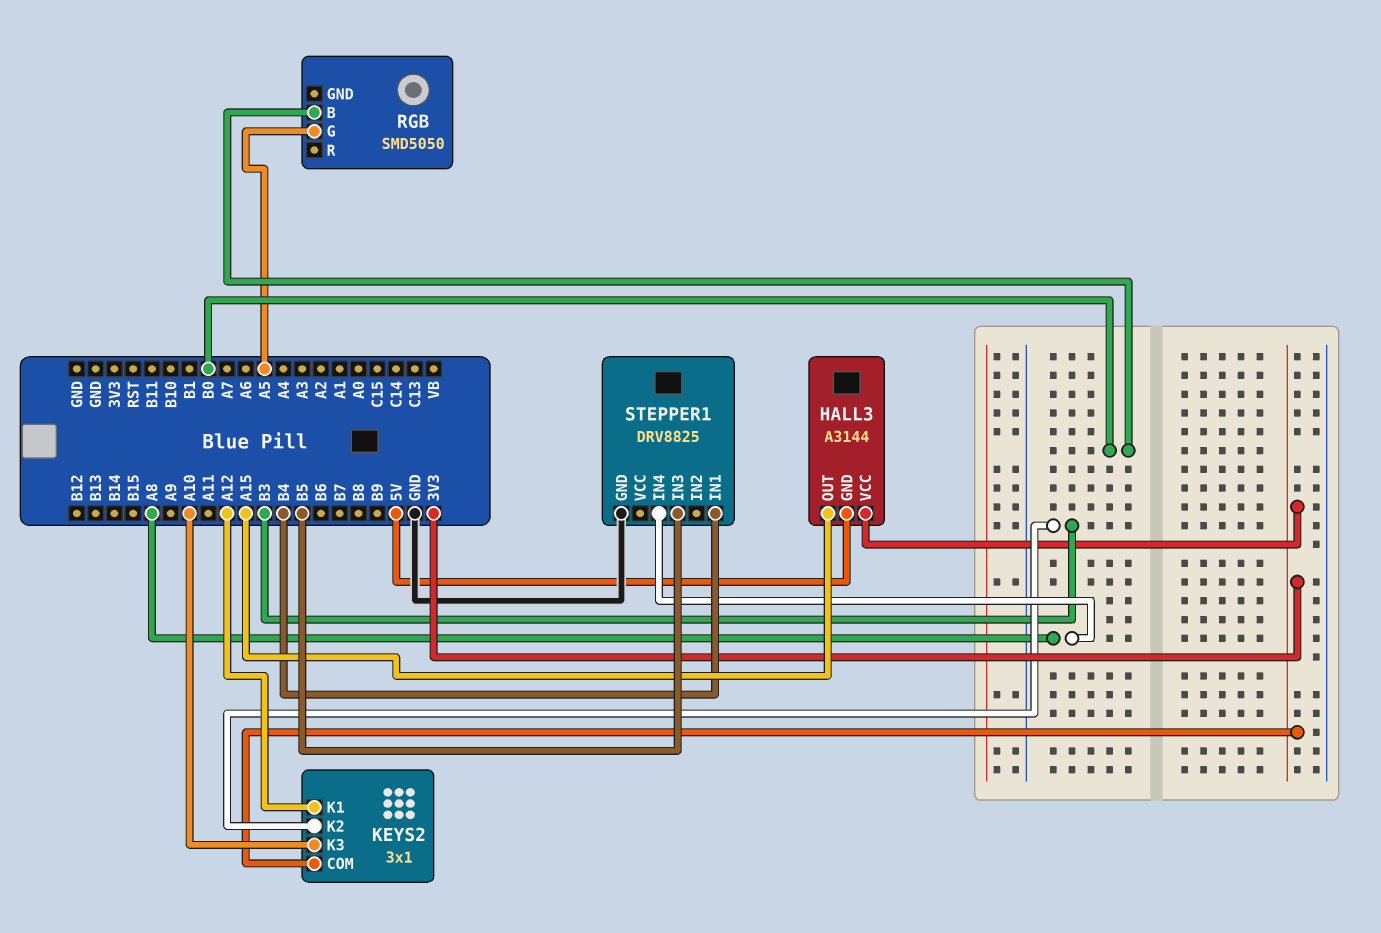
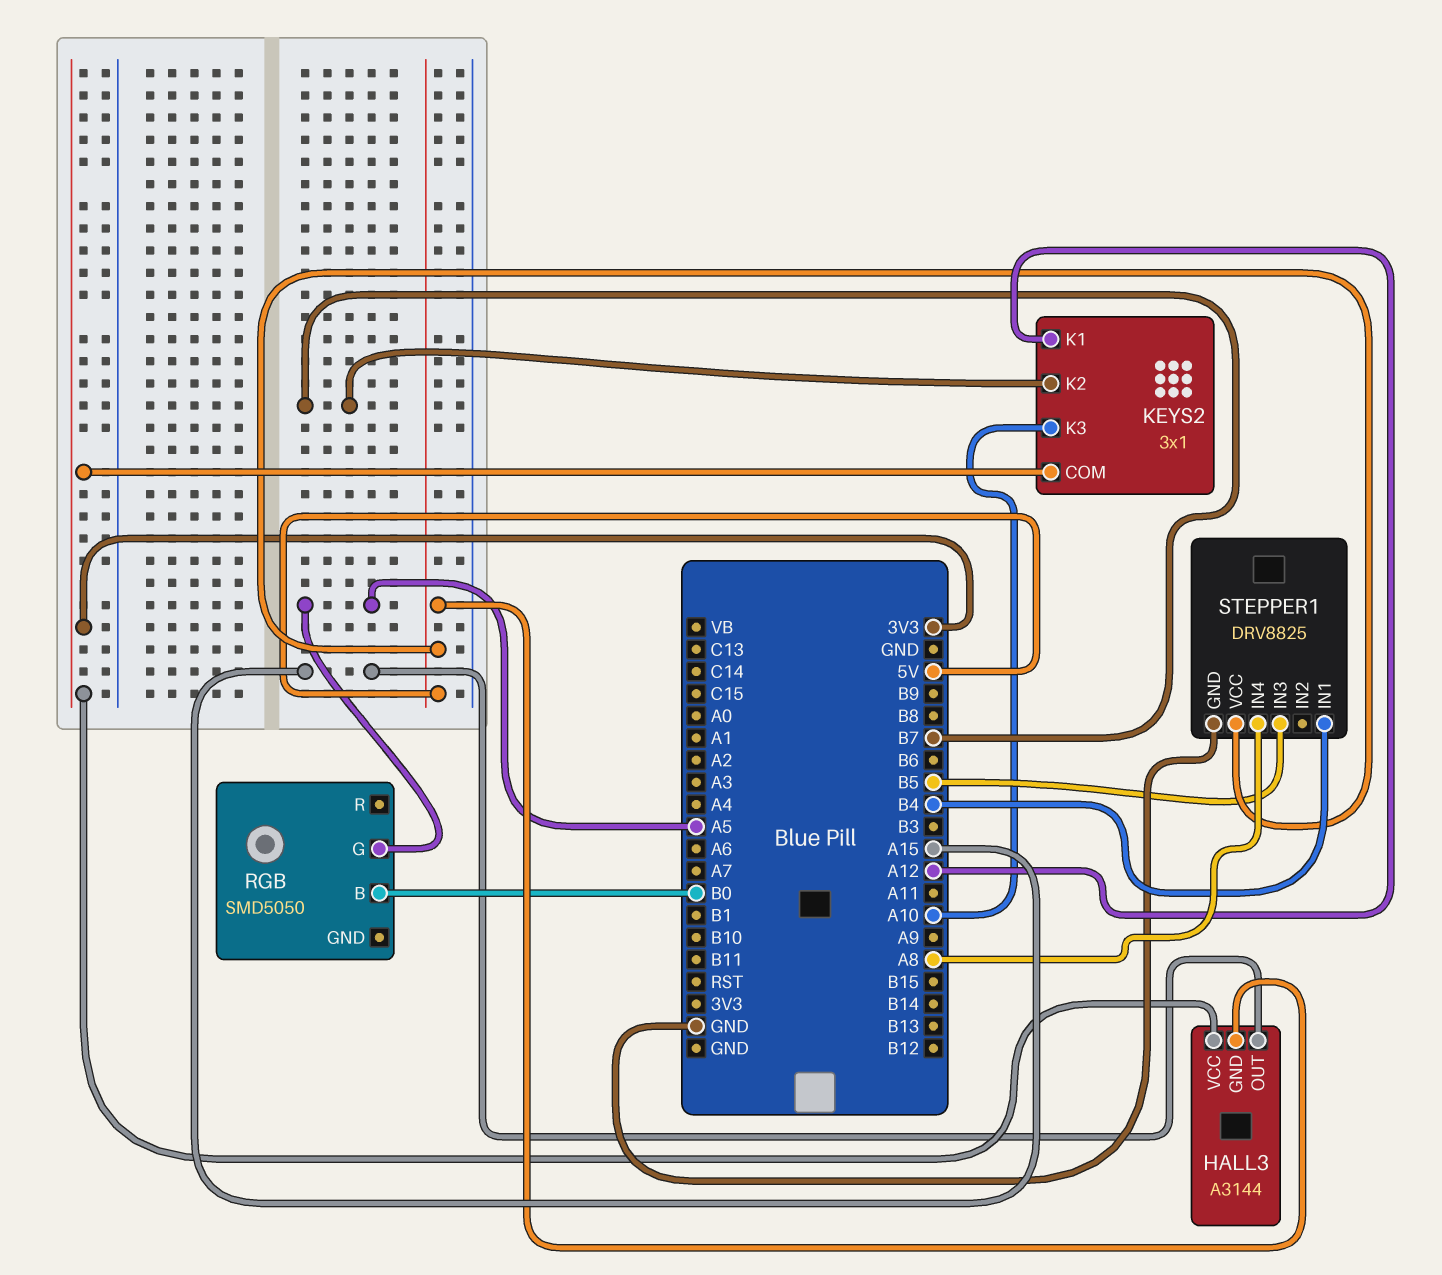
KEYS2 pin K2: B3 -> B7
STEPPER1 pin VCC: none -> 5V

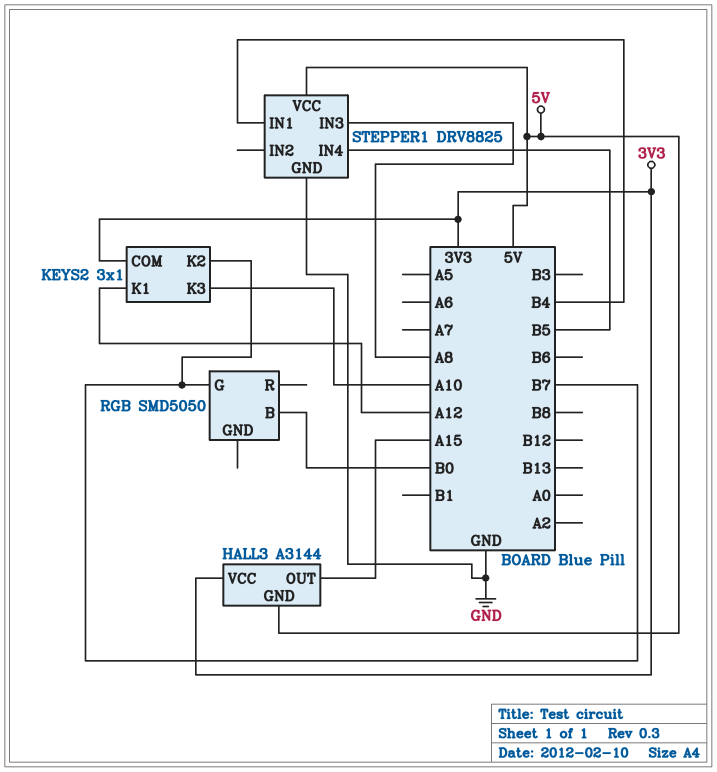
RGB pin G: A5 -> B7
STEPPER1 pin IN3: B5 -> A8
STEPPER1 pin IN4: A8 -> B5

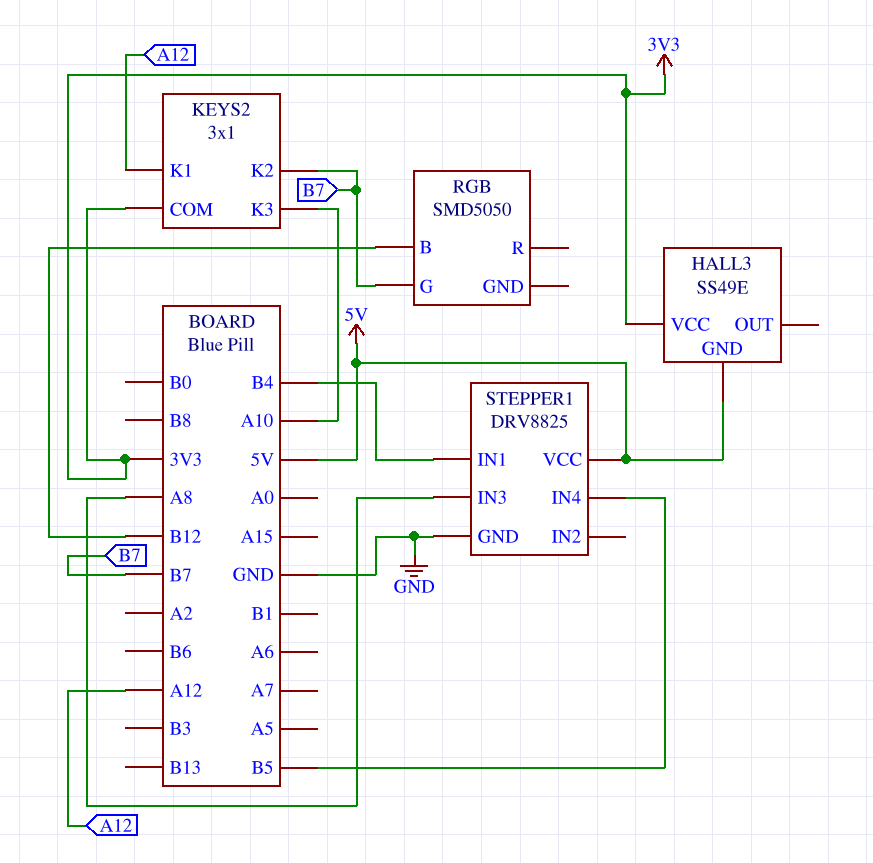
HALL3: A3144 -> SS49E
HALL3 pin OUT: A15 -> none
RGB pin B: B0 -> B12

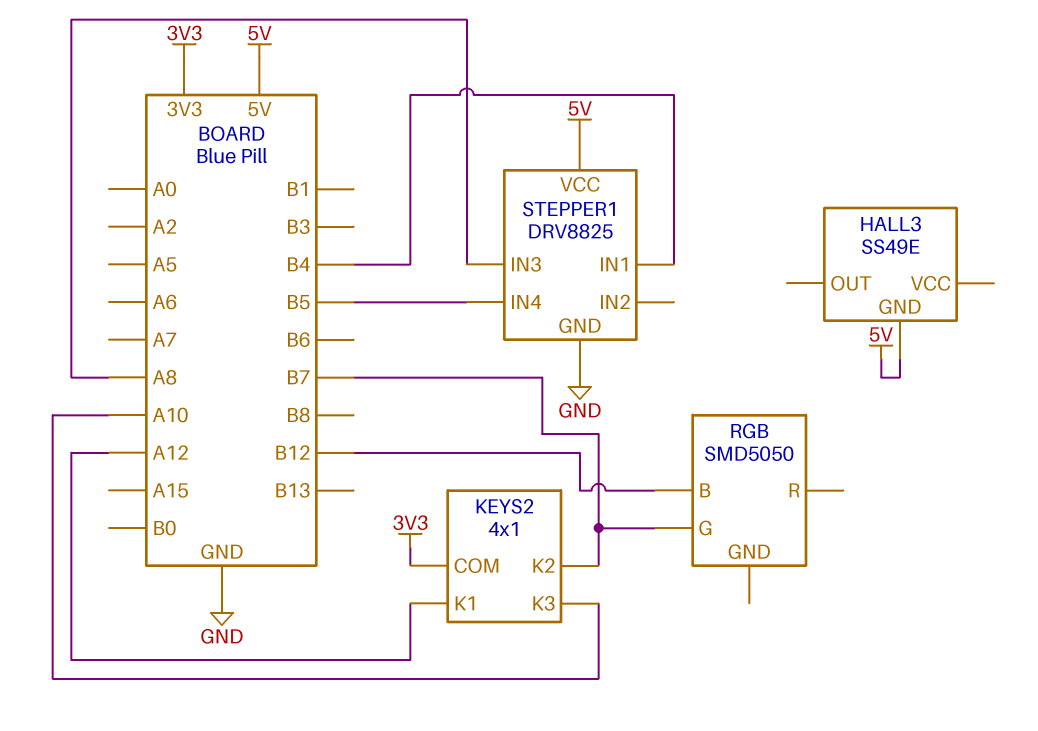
HALL3 pin VCC: 3V3 -> none
KEYS2: 3x1 -> 4x1

